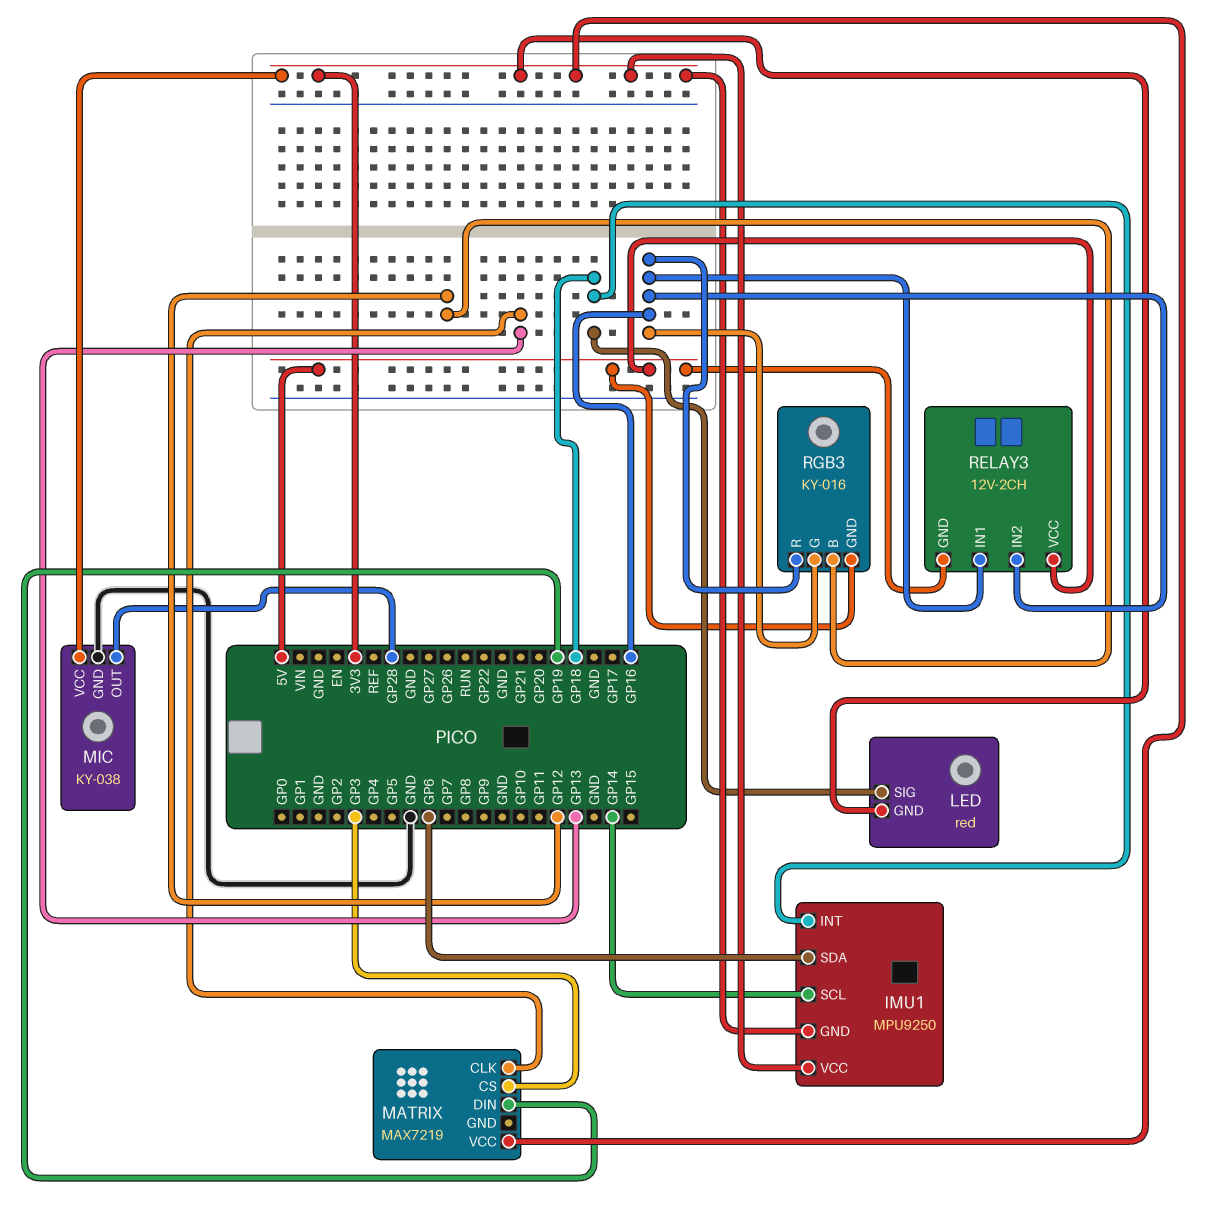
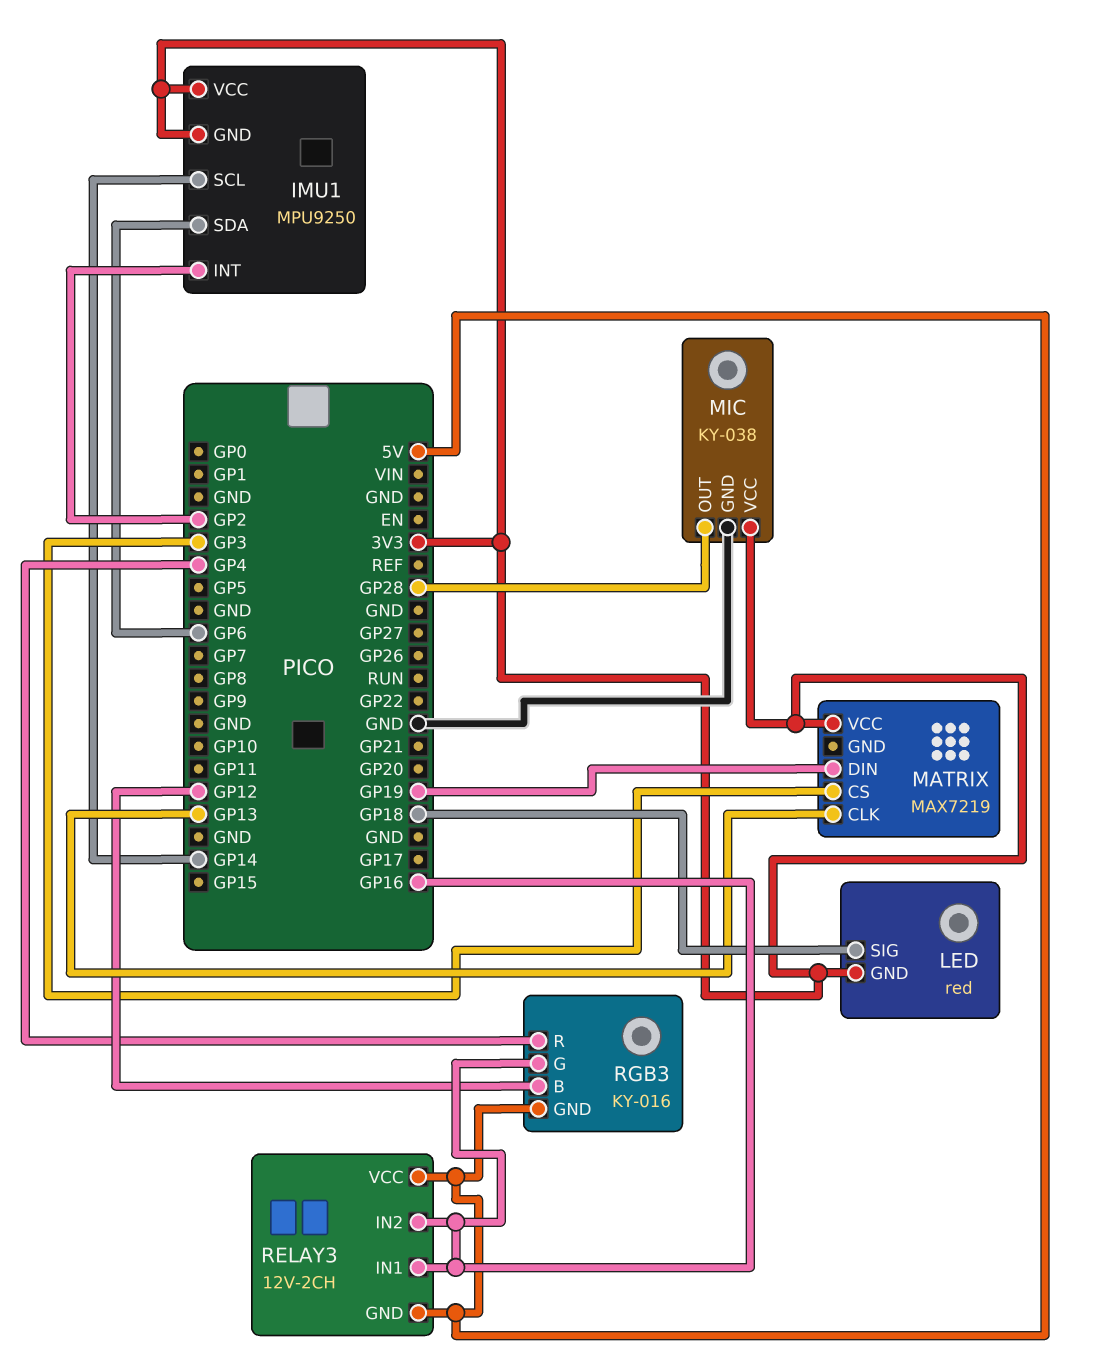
IMU1 pin INT: GP18 -> GP2
RGB3 pin R: GP16 -> GP4

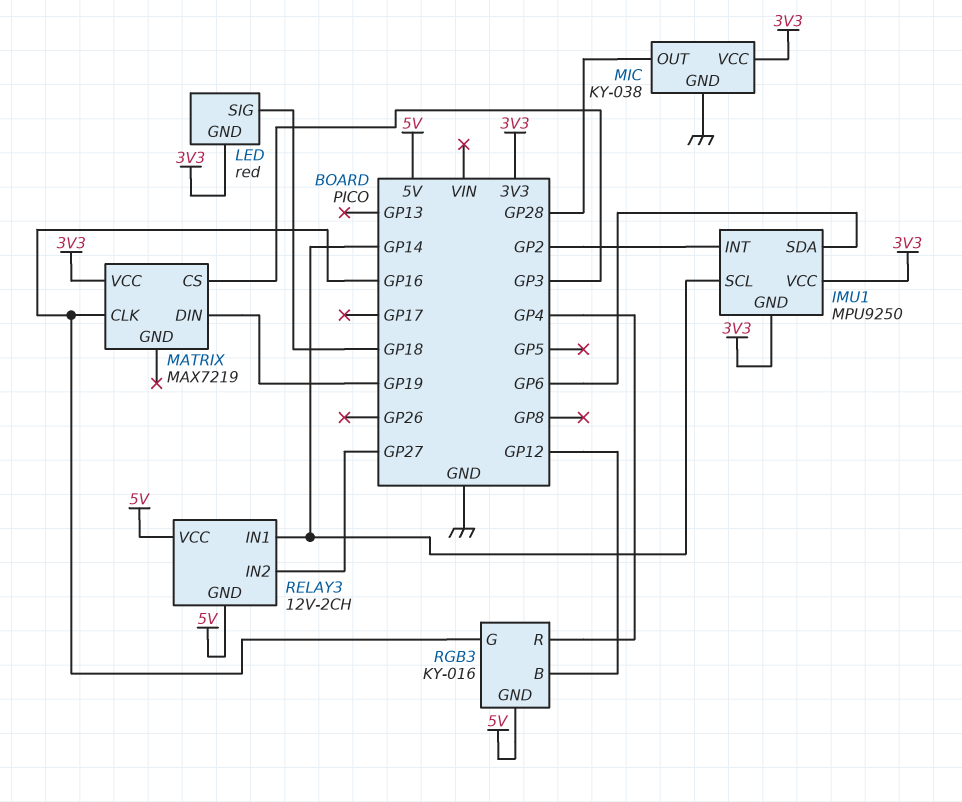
MATRIX pin CLK: GP13 -> GP16
RELAY3 pin IN1: GP16 -> GP14
RELAY3 pin IN2: GP16 -> GP27

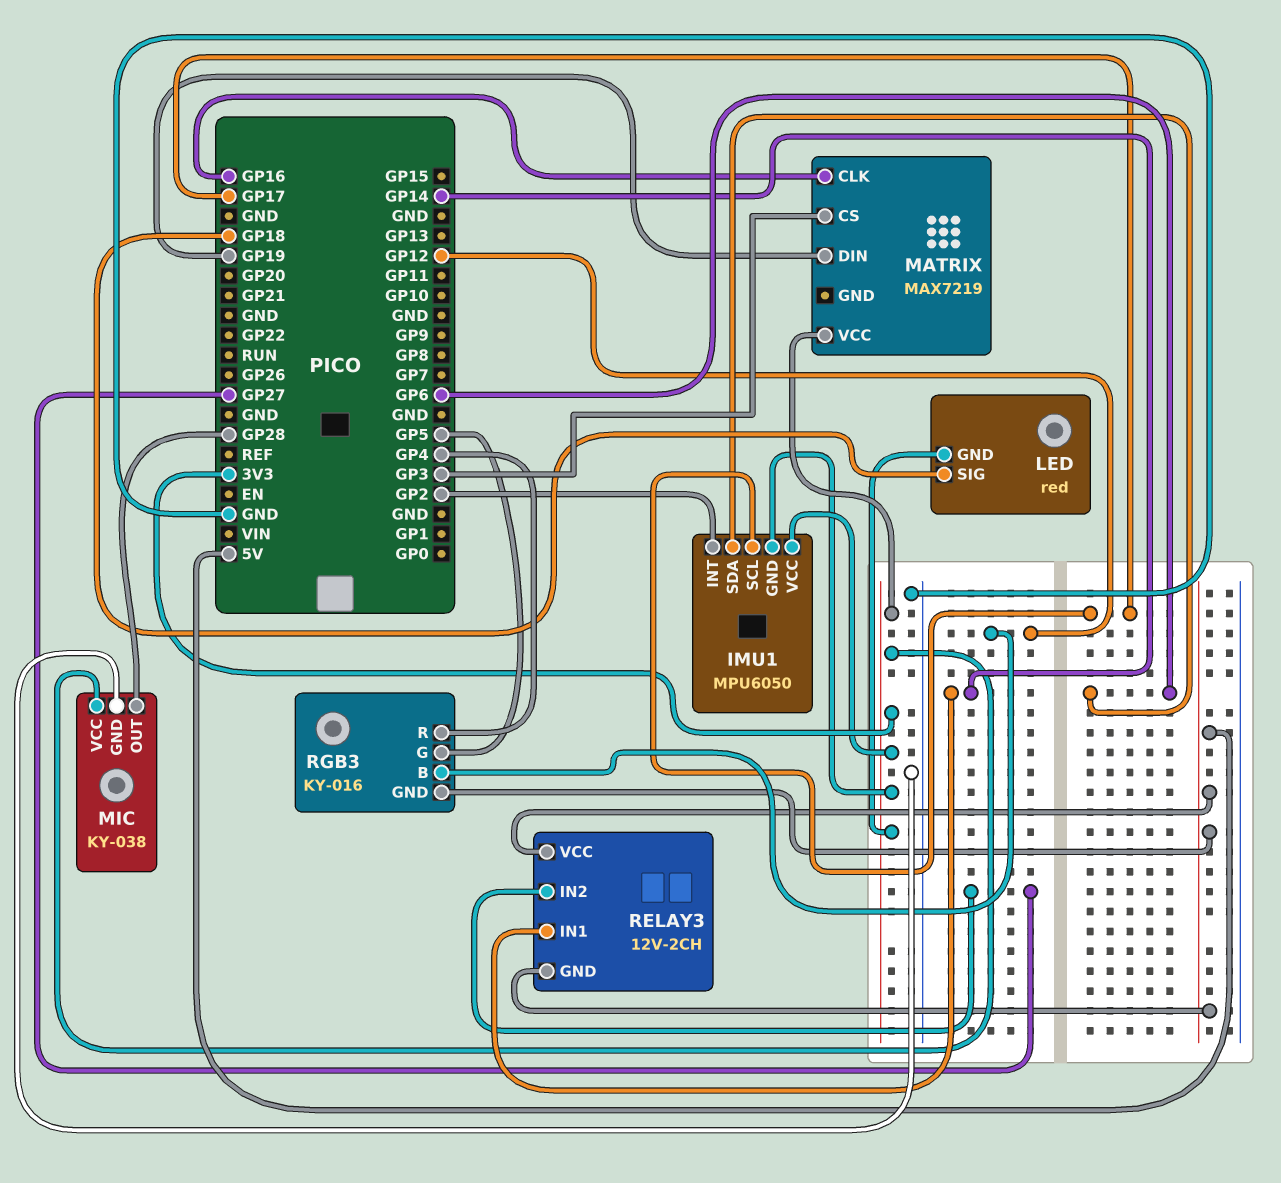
IMU1: MPU9250 -> MPU6050
IMU1 pin SCL: GP14 -> GP17
RGB3 pin G: GP16 -> GP5

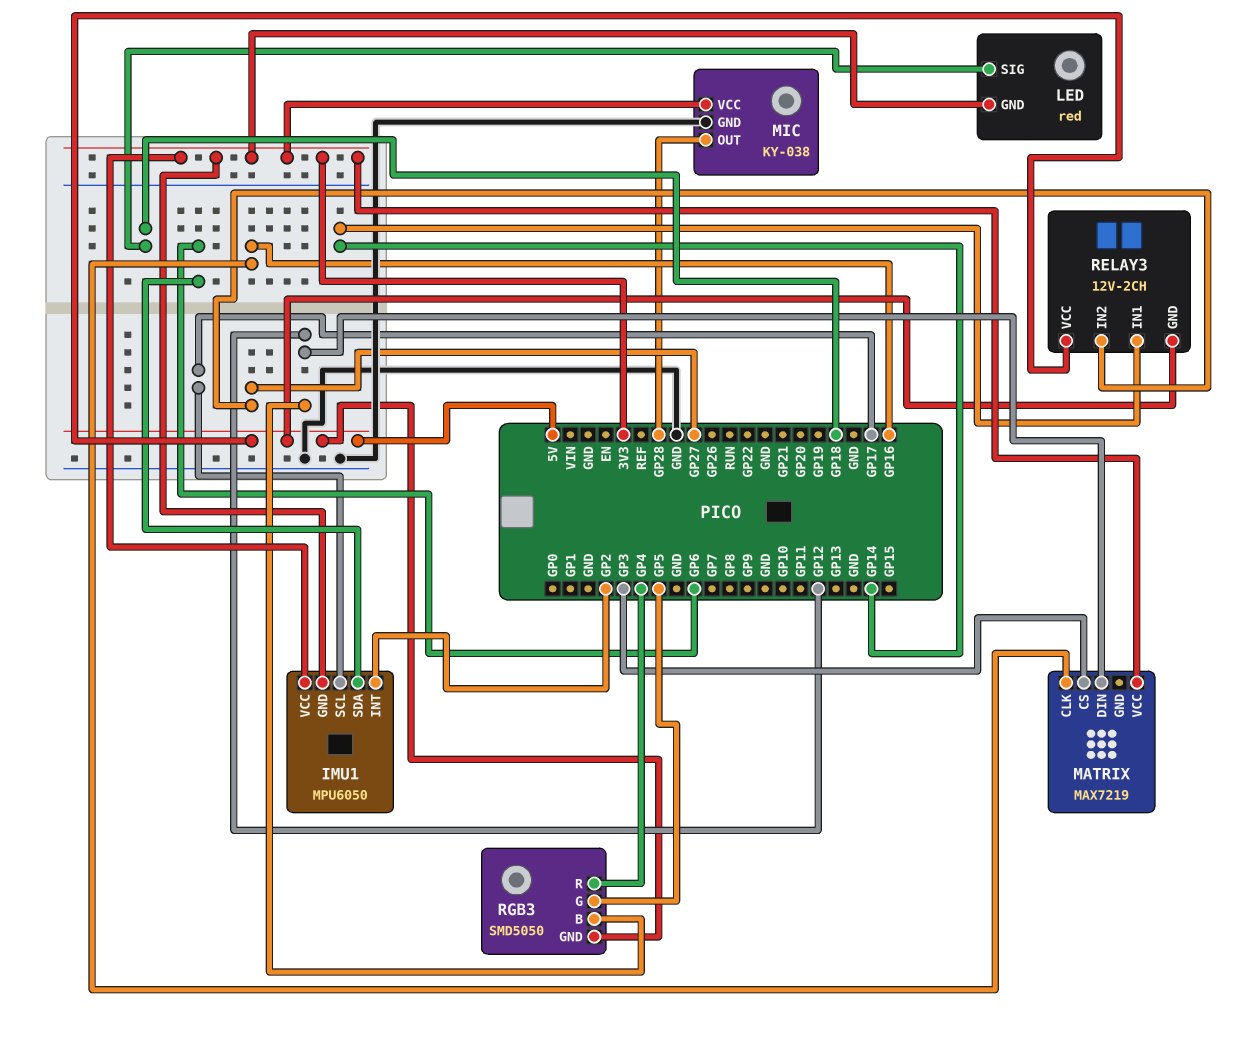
MATRIX pin DIN: GP19 -> GP12
RGB3: KY-016 -> SMD5050

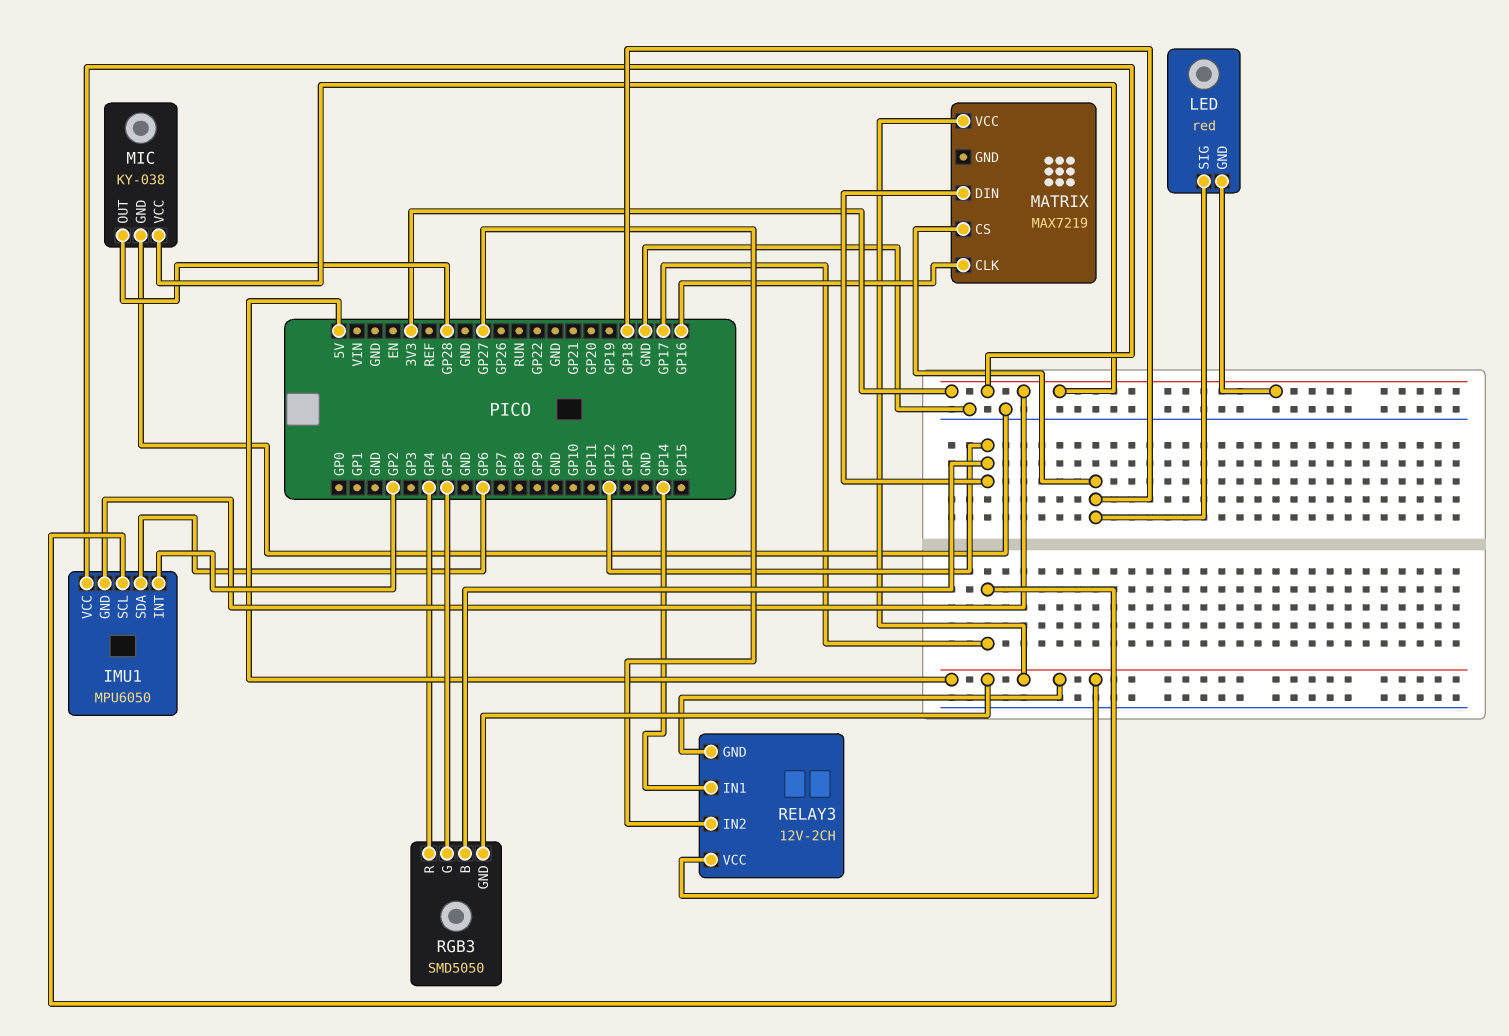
MATRIX pin CS: GP3 -> GP18
MATRIX pin VCC: 3V3 -> 5V

